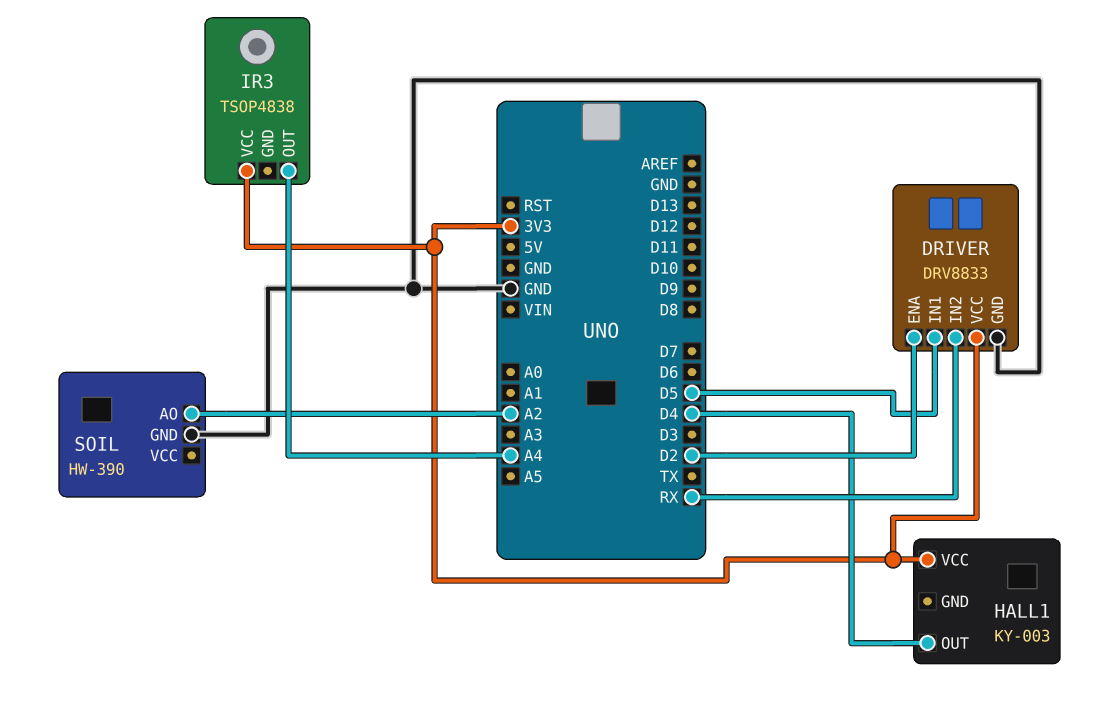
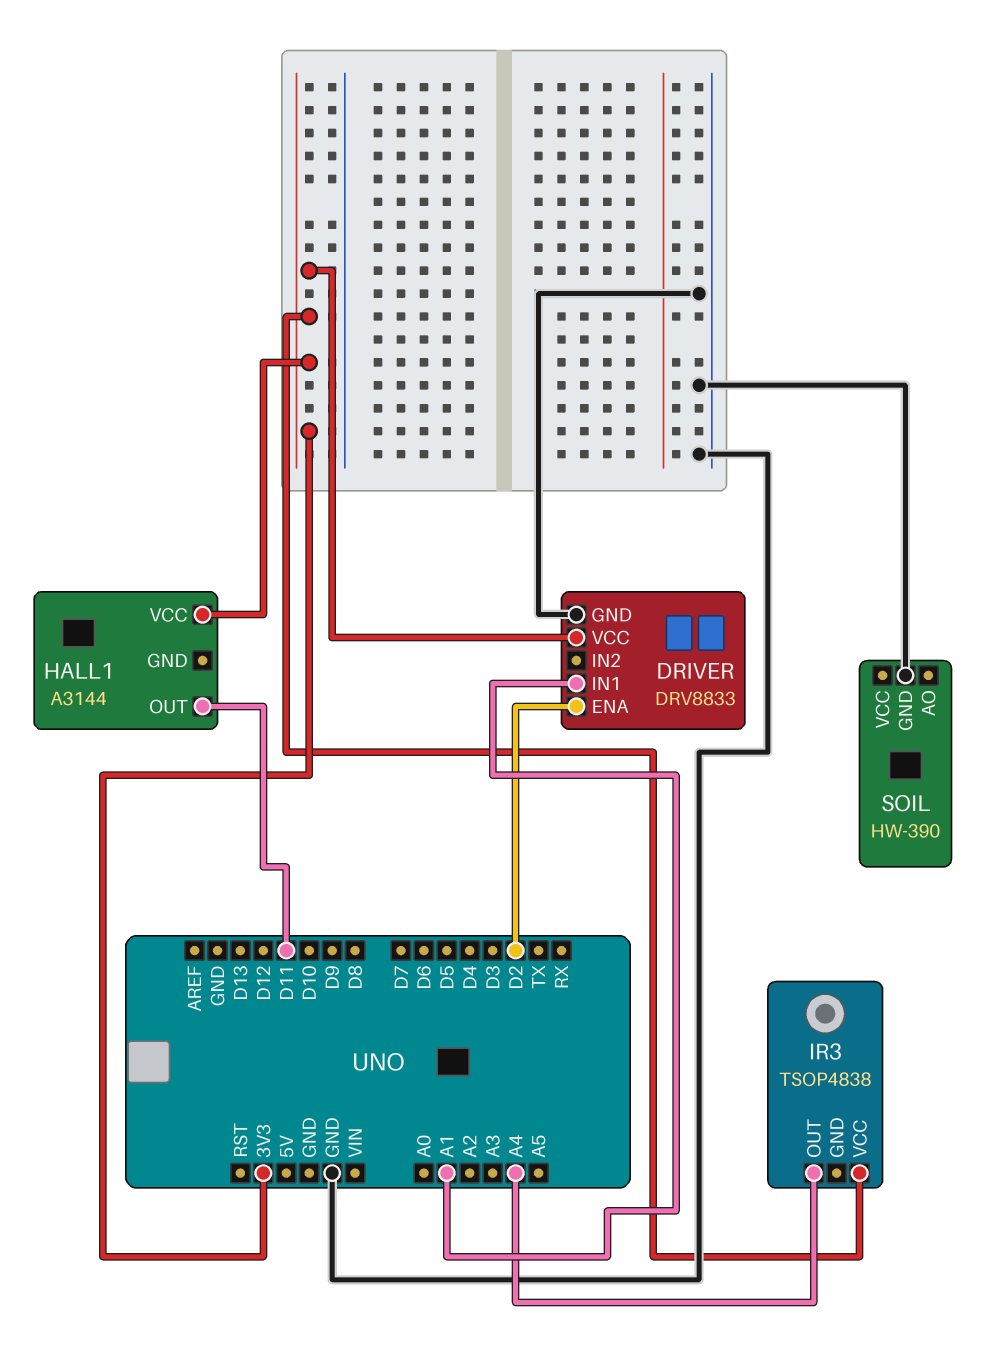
DRIVER pin IN1: D5 -> A1
DRIVER pin IN2: RX -> none
HALL1: KY-003 -> A3144
HALL1 pin OUT: D4 -> D11
SOIL pin AO: A2 -> none

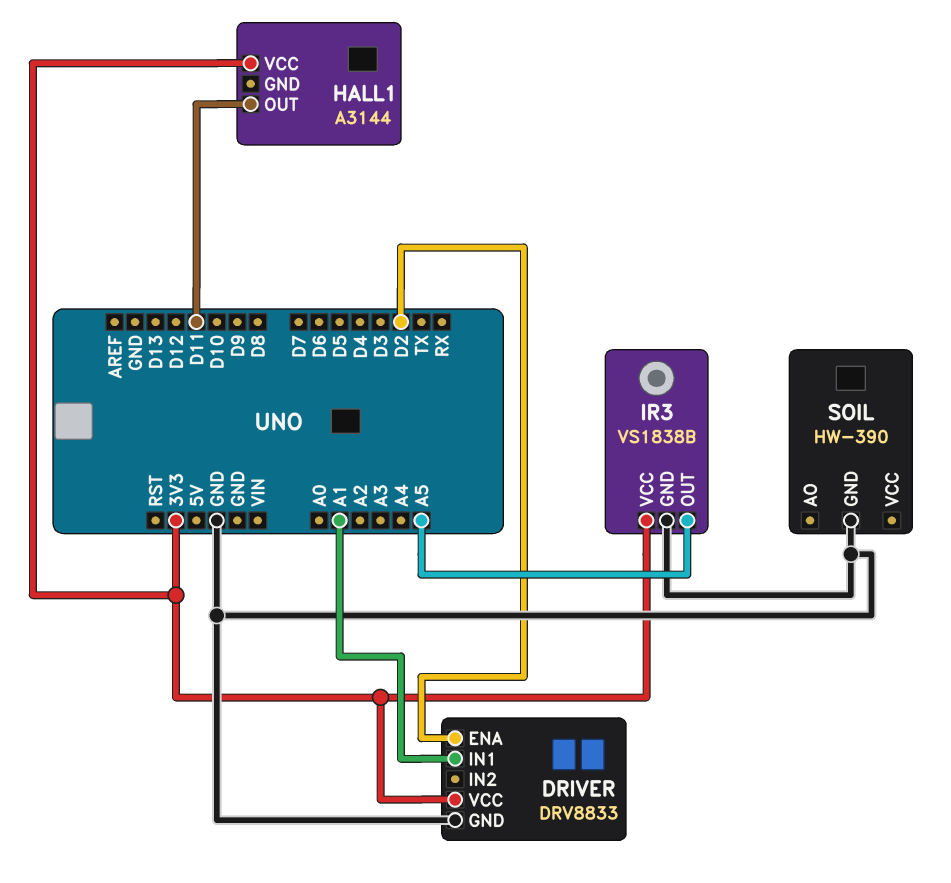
IR3: TSOP4838 -> VS1838B
IR3 pin GND: none -> GND
IR3 pin OUT: A4 -> A5

